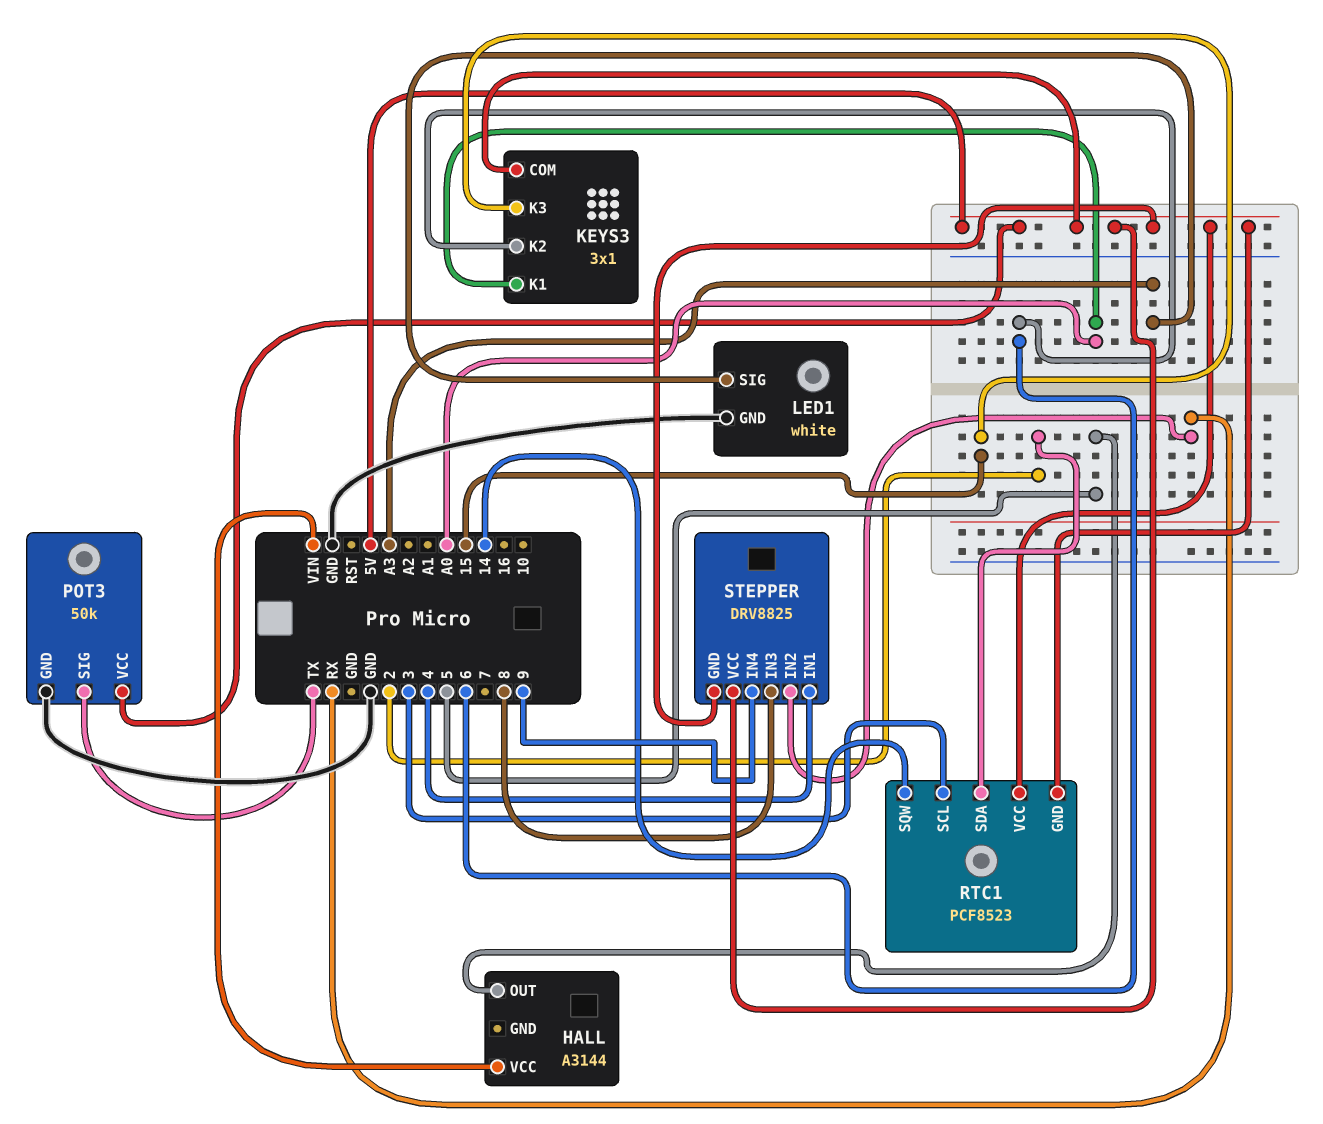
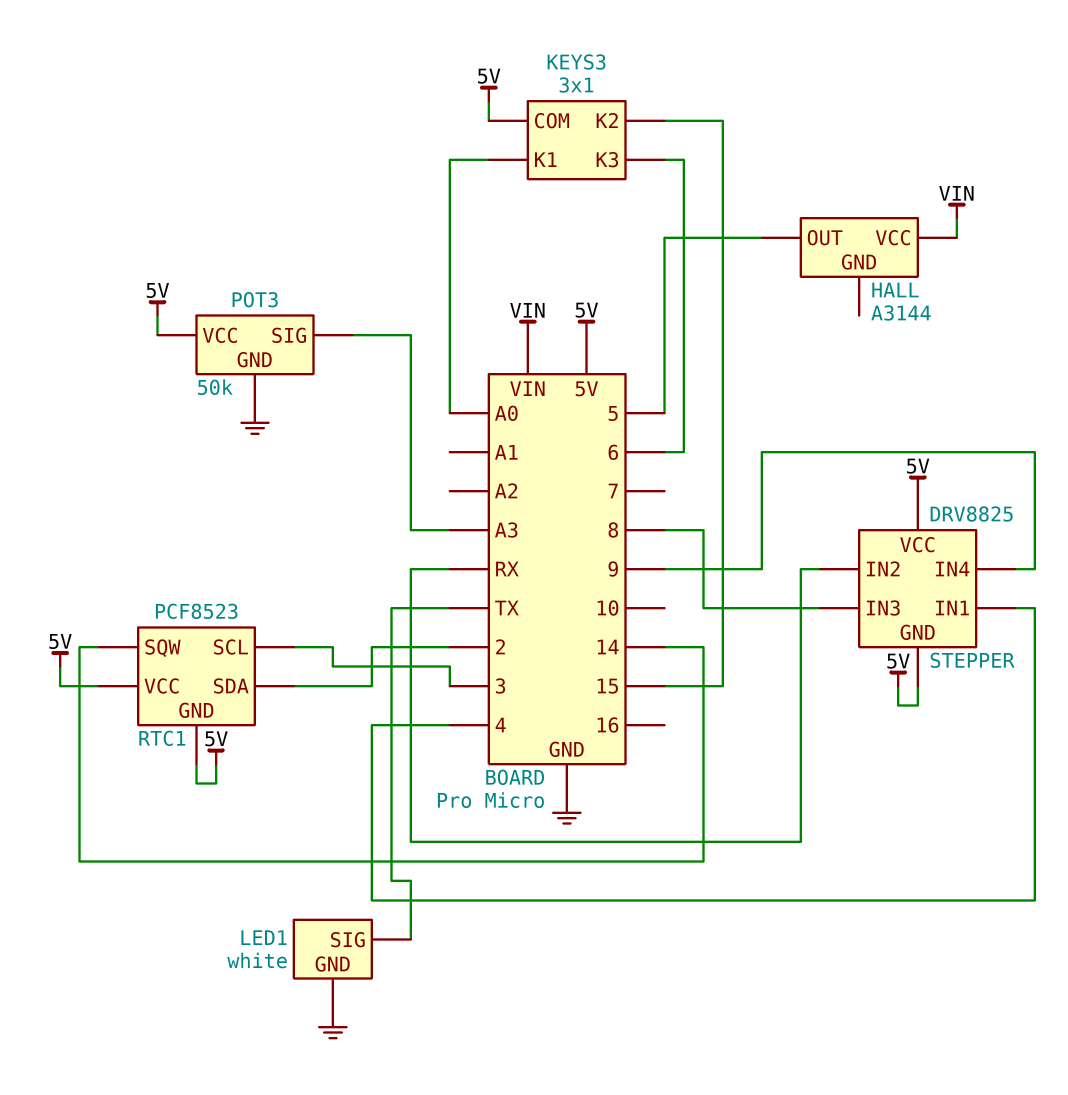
KEYS3 pin K2: 6 -> 15
KEYS3 pin K3: 15 -> 6
LED1 pin SIG: A3 -> TX
POT3 pin SIG: TX -> A3

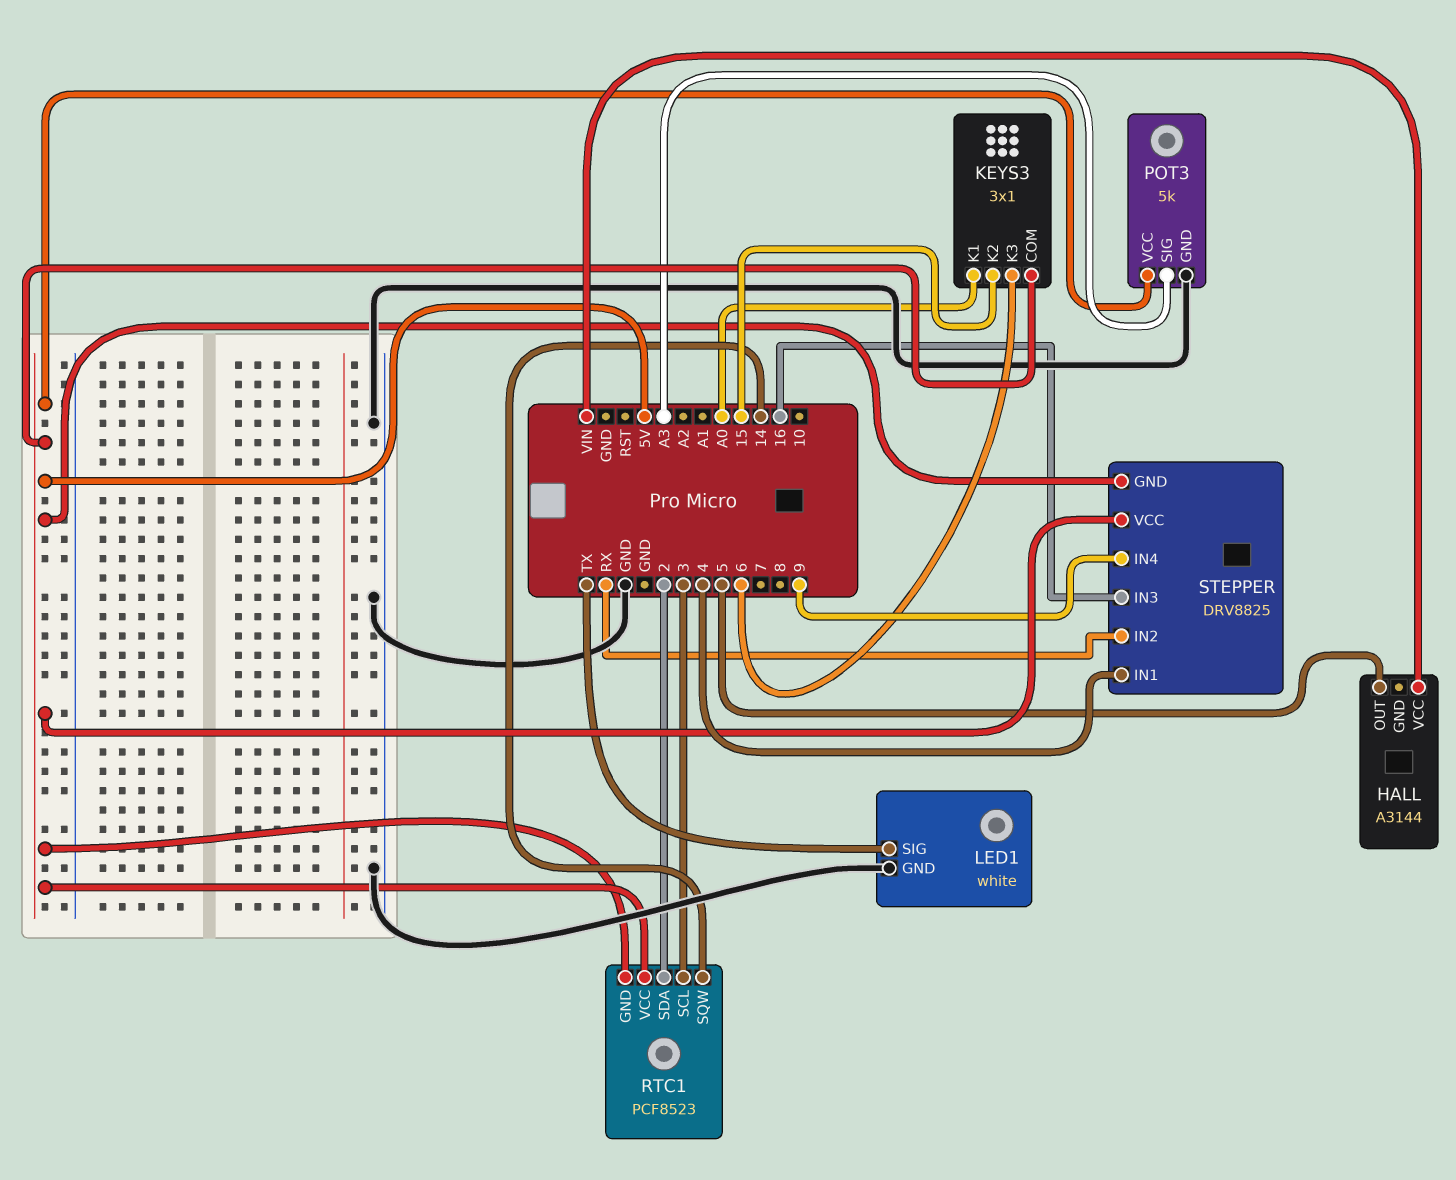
POT3: 50k -> 5k
STEPPER pin IN3: 8 -> 16

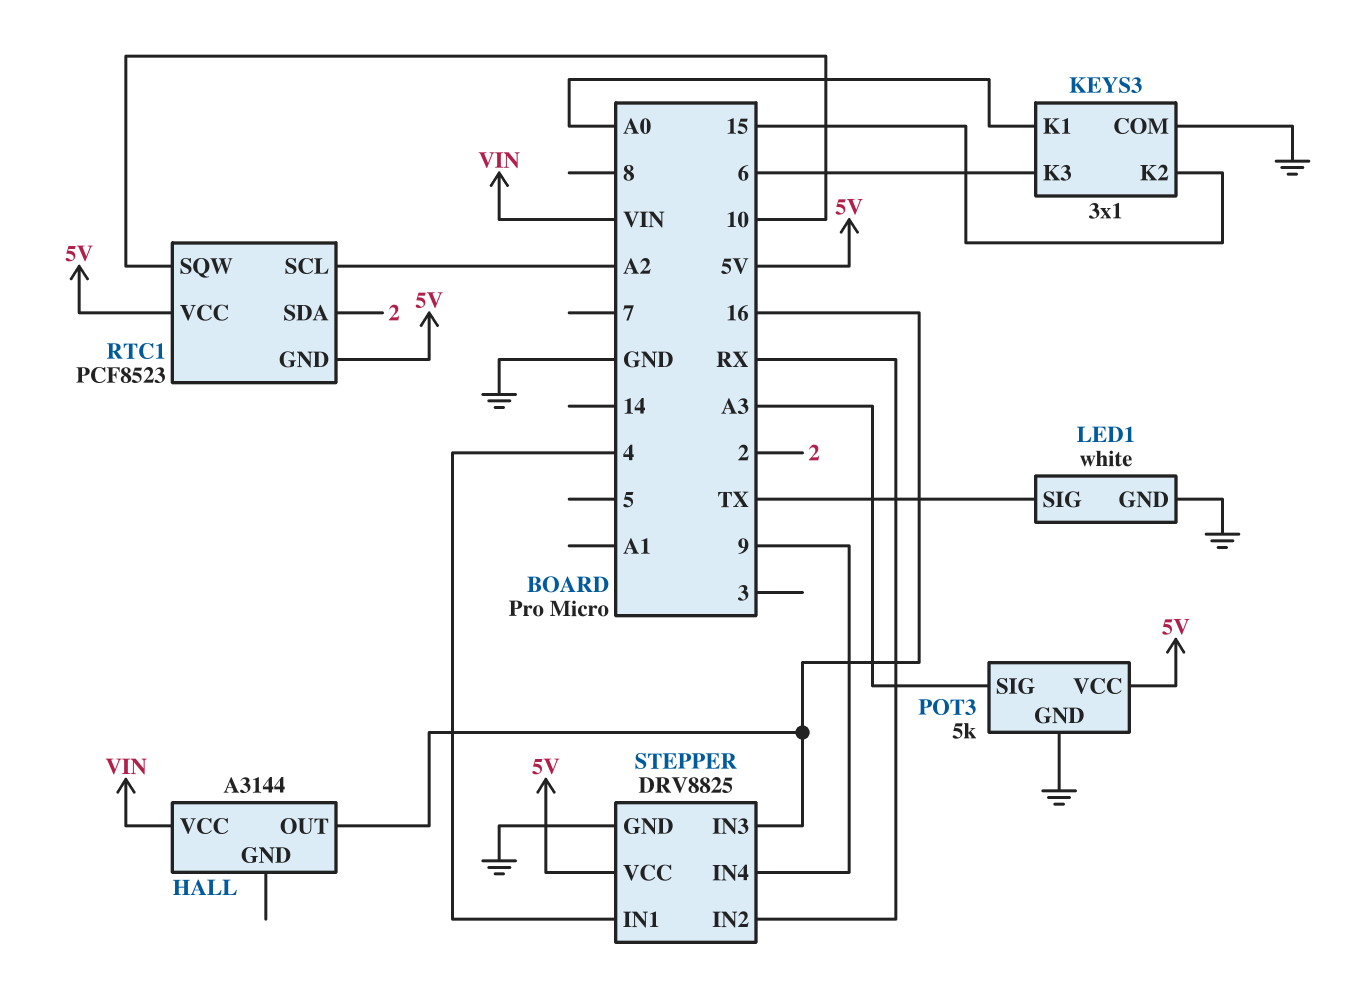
HALL pin OUT: 5 -> 16
KEYS3 pin COM: 5V -> GND
RTC1 pin SCL: 3 -> A2
RTC1 pin SQW: 14 -> 10
STEPPER pin GND: 5V -> GND

